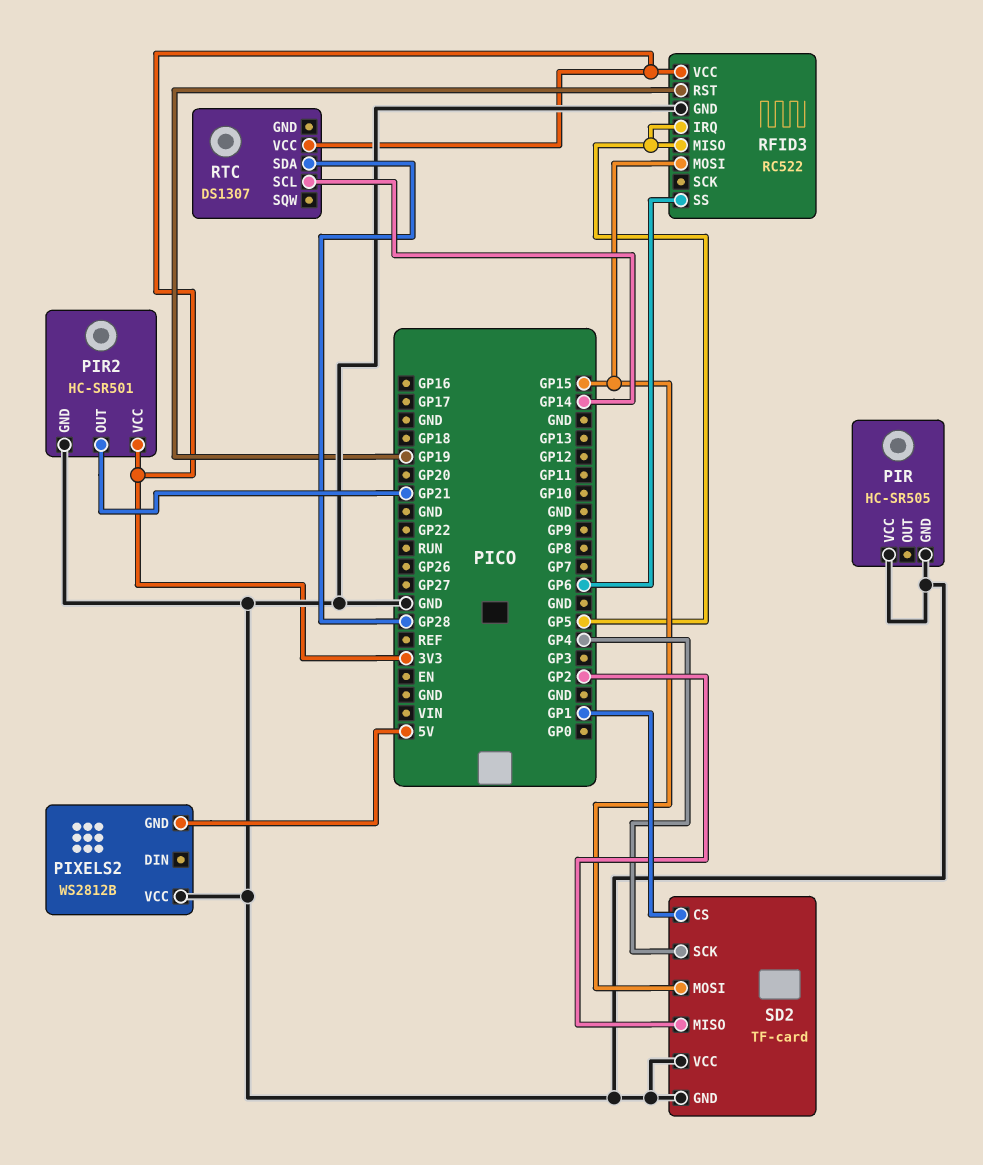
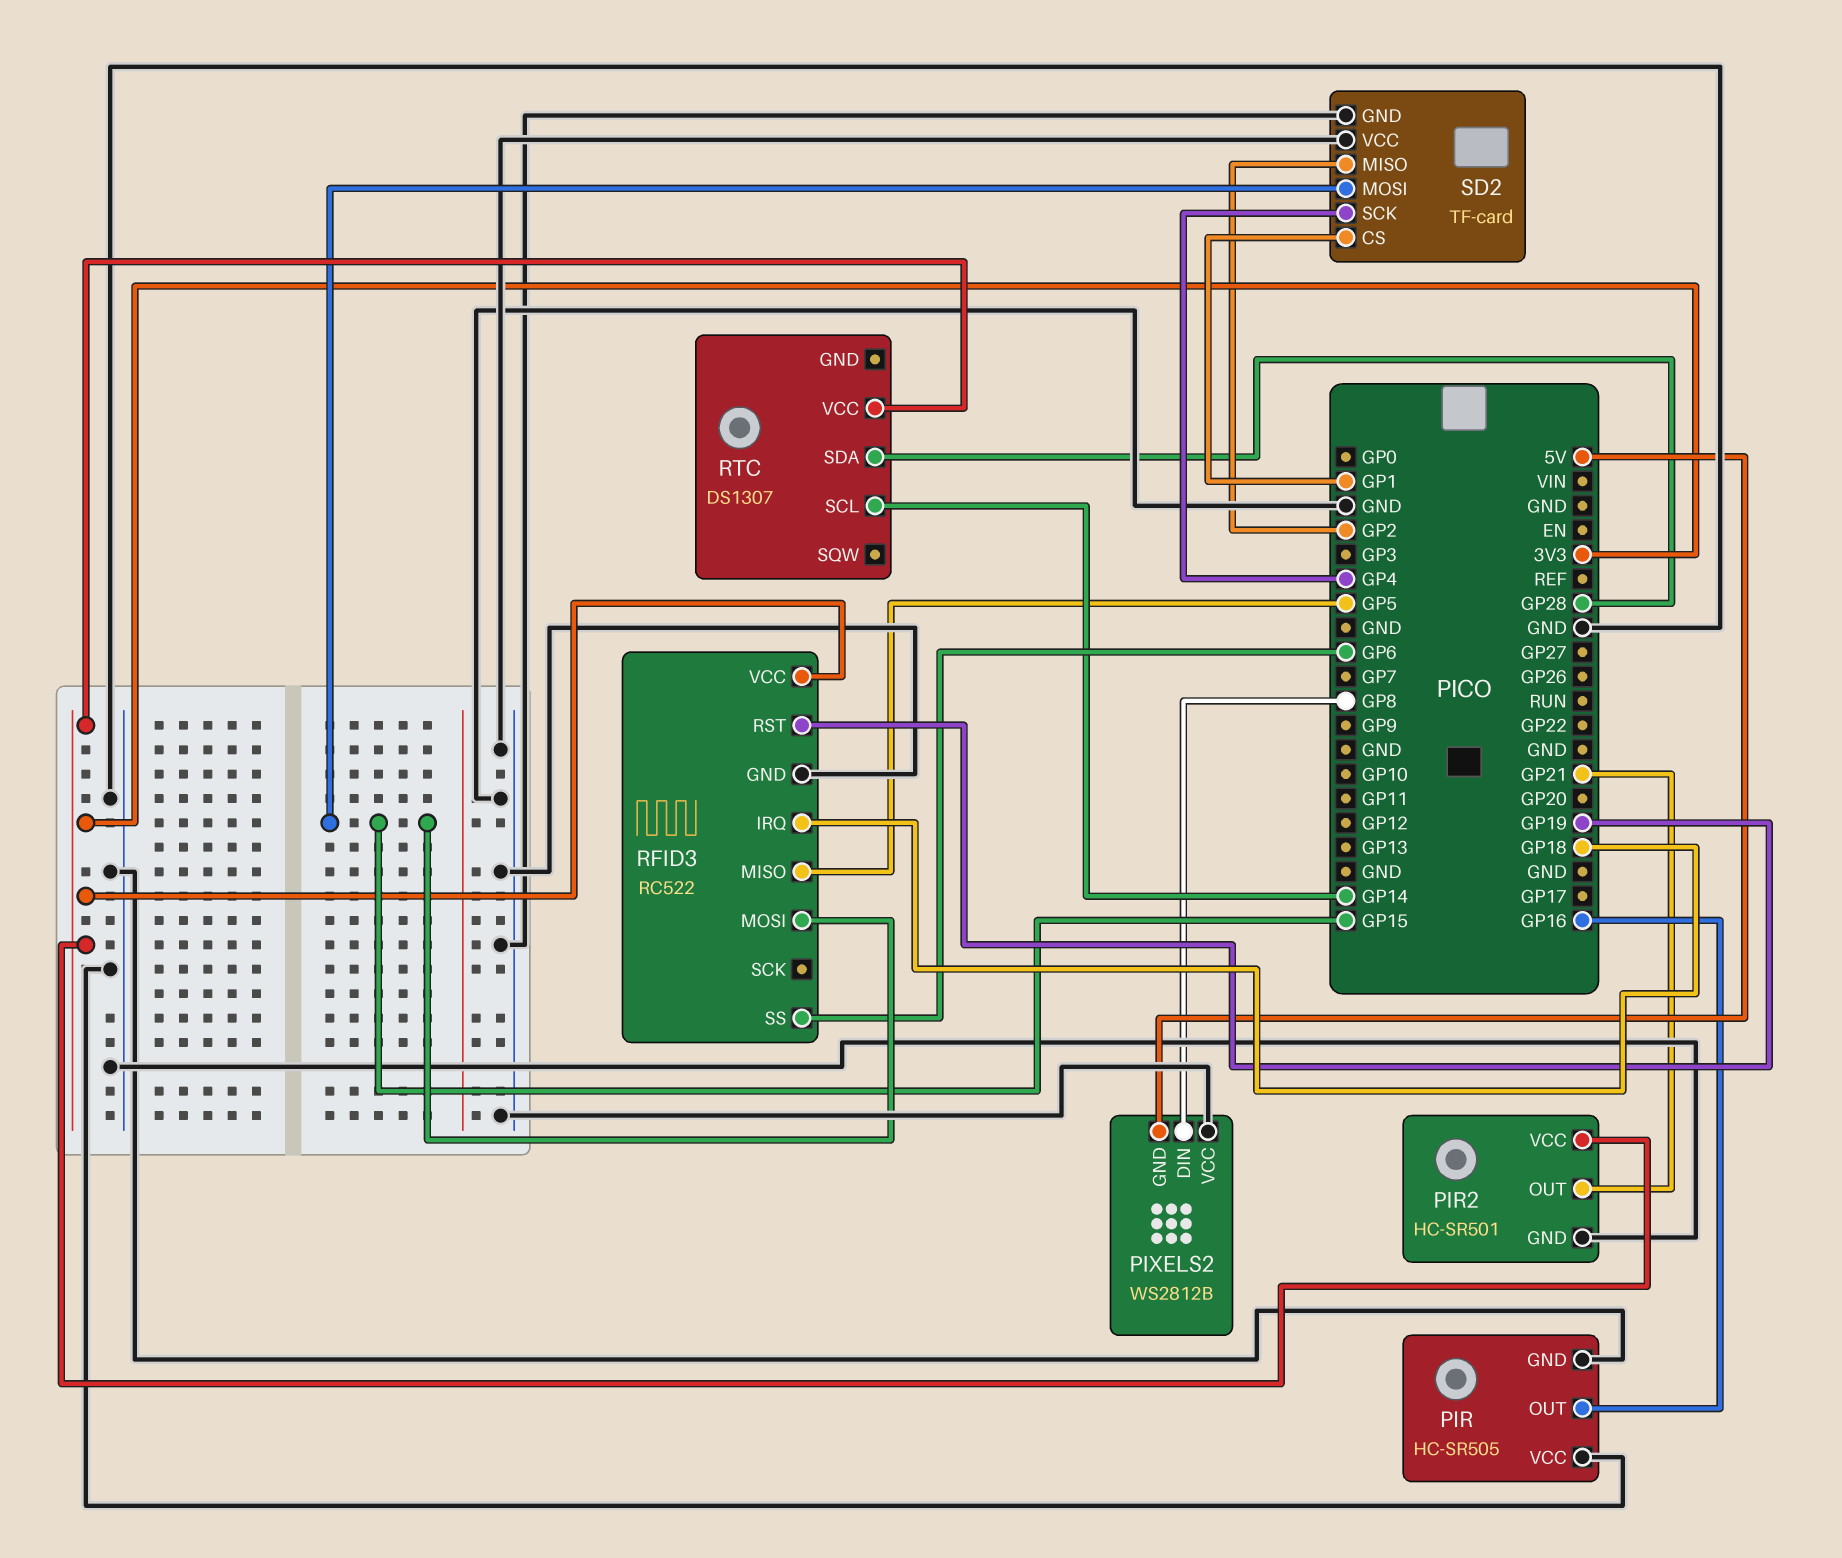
PIR pin OUT: none -> GP16
PIXELS2 pin DIN: none -> GP8
RFID3 pin IRQ: GP5 -> GP18

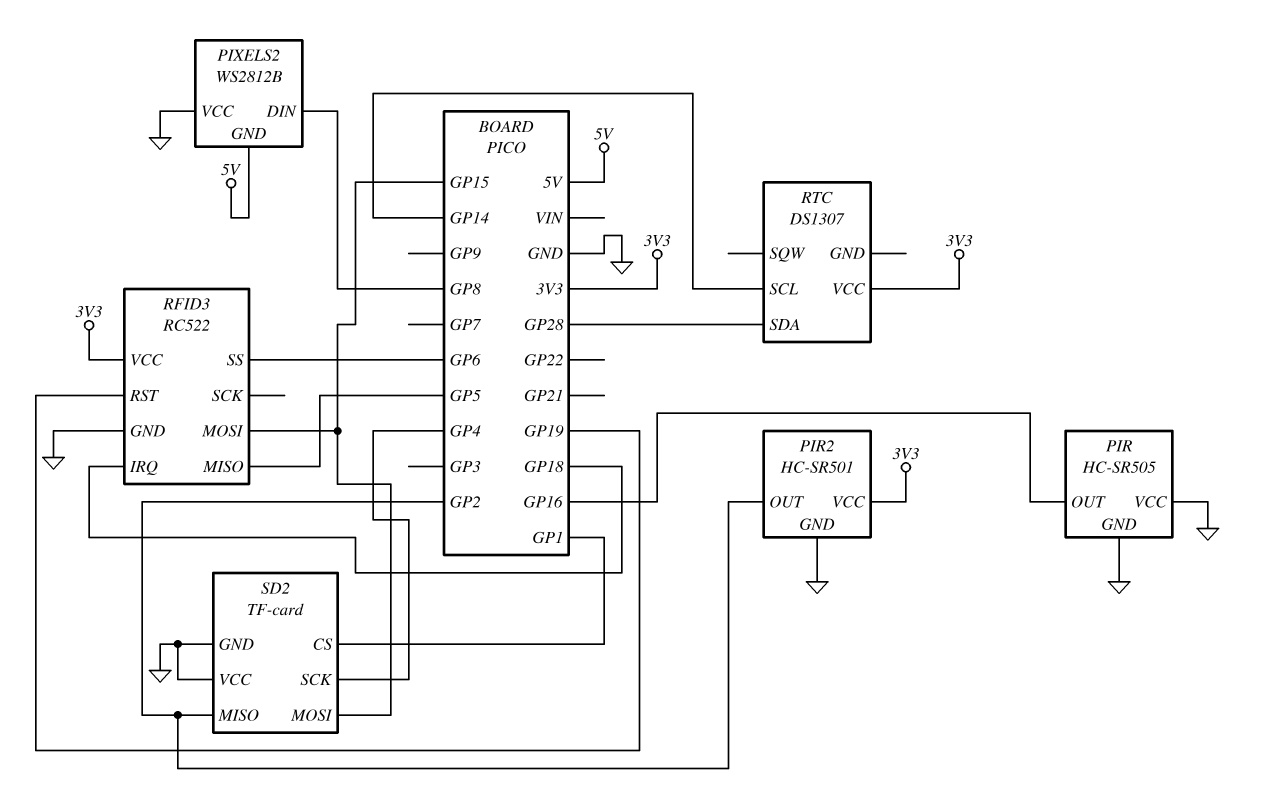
PIR2 pin OUT: GP21 -> GP2

